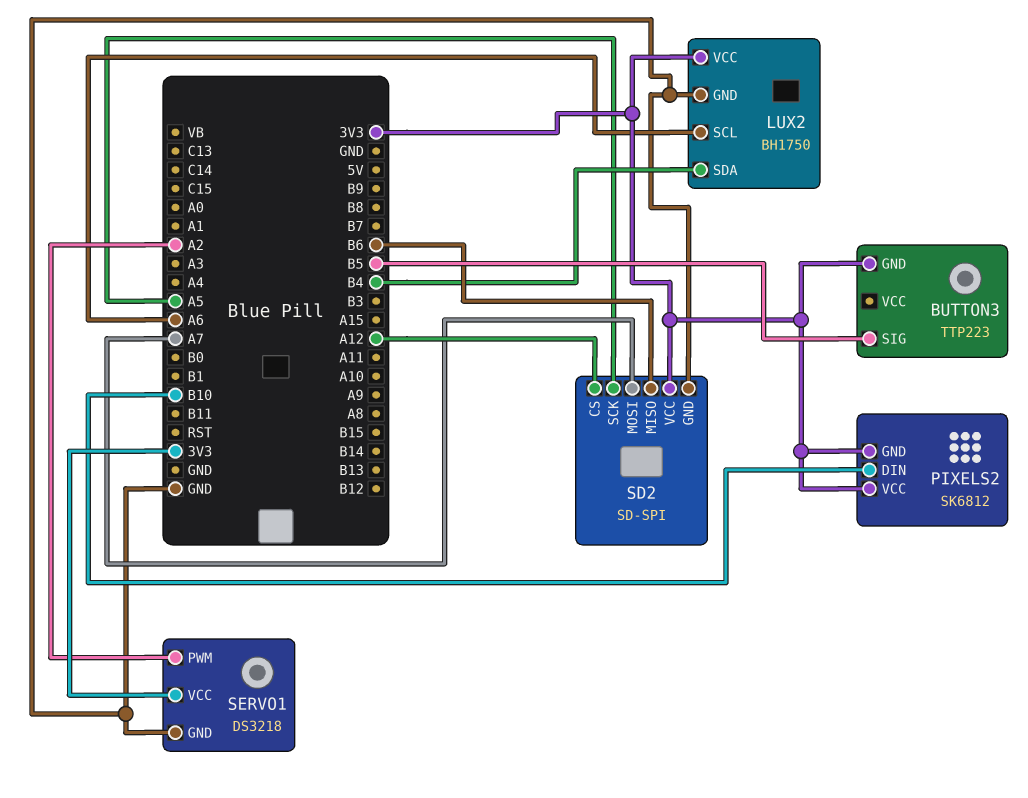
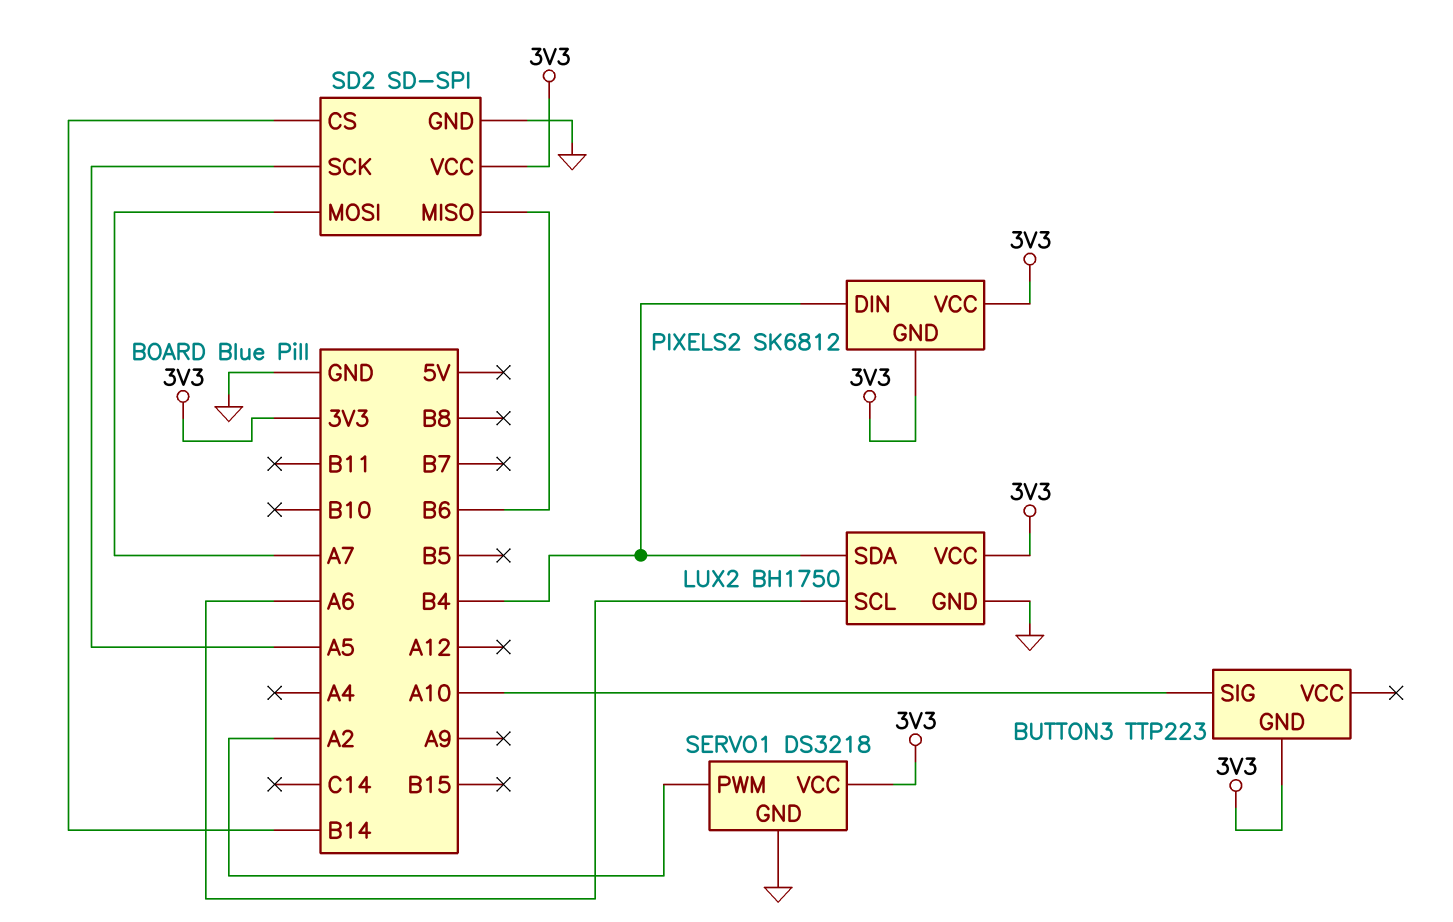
BUTTON3 pin SIG: B5 -> A10
PIXELS2 pin DIN: B10 -> B4
SD2 pin CS: A12 -> B14

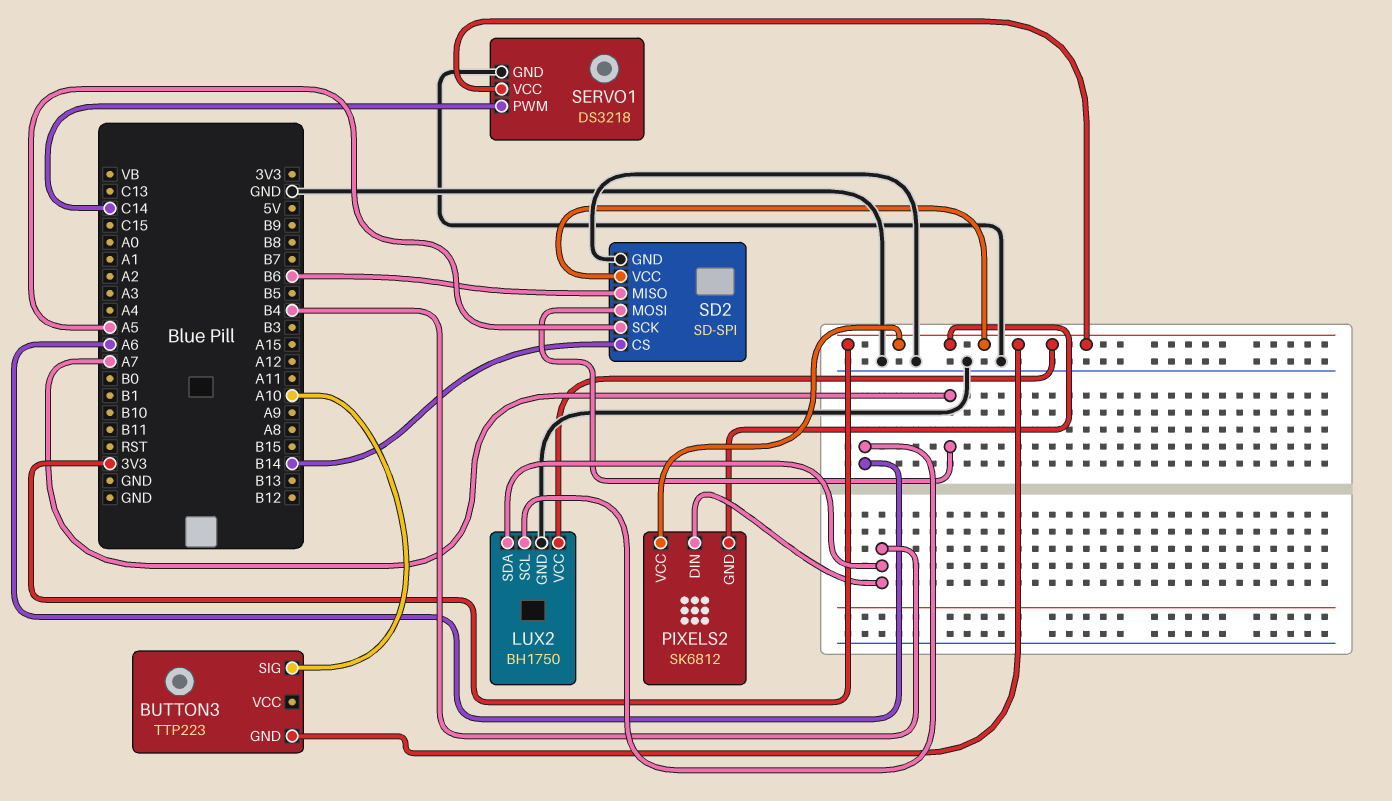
SERVO1 pin PWM: A2 -> C14

